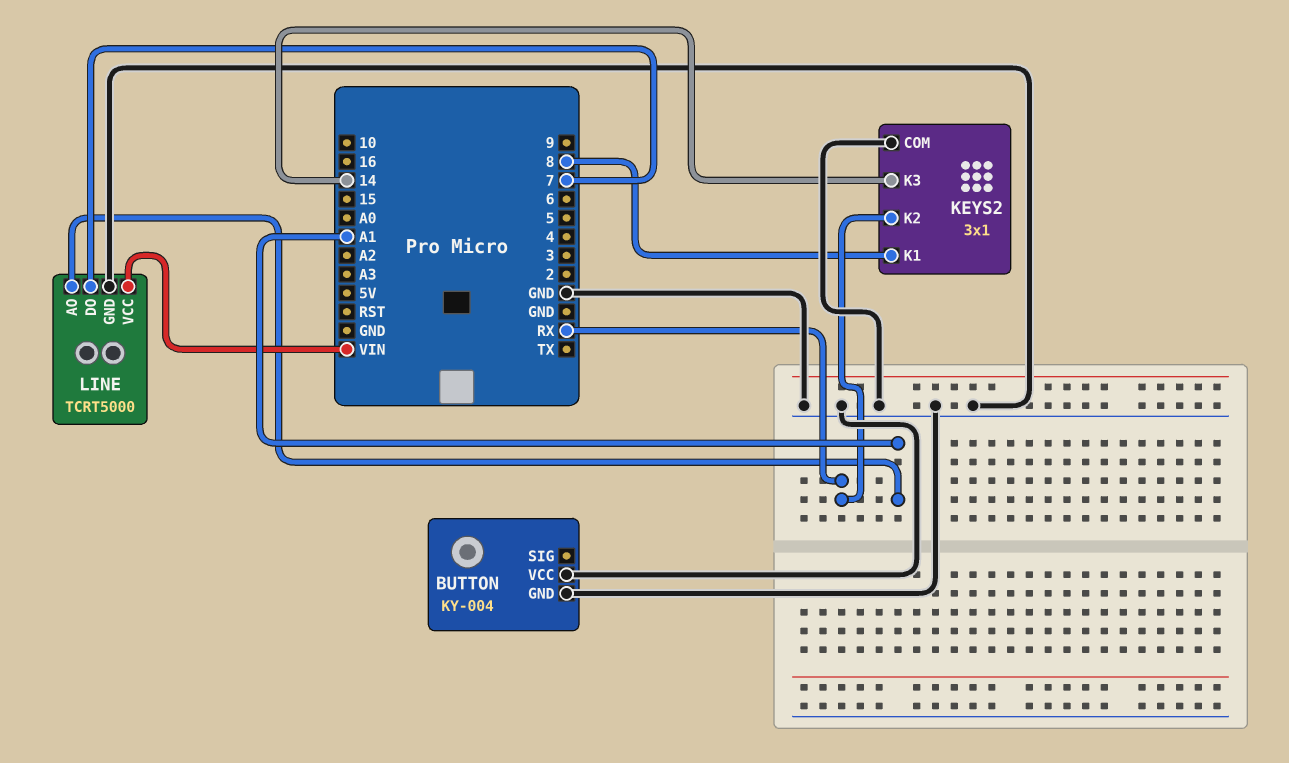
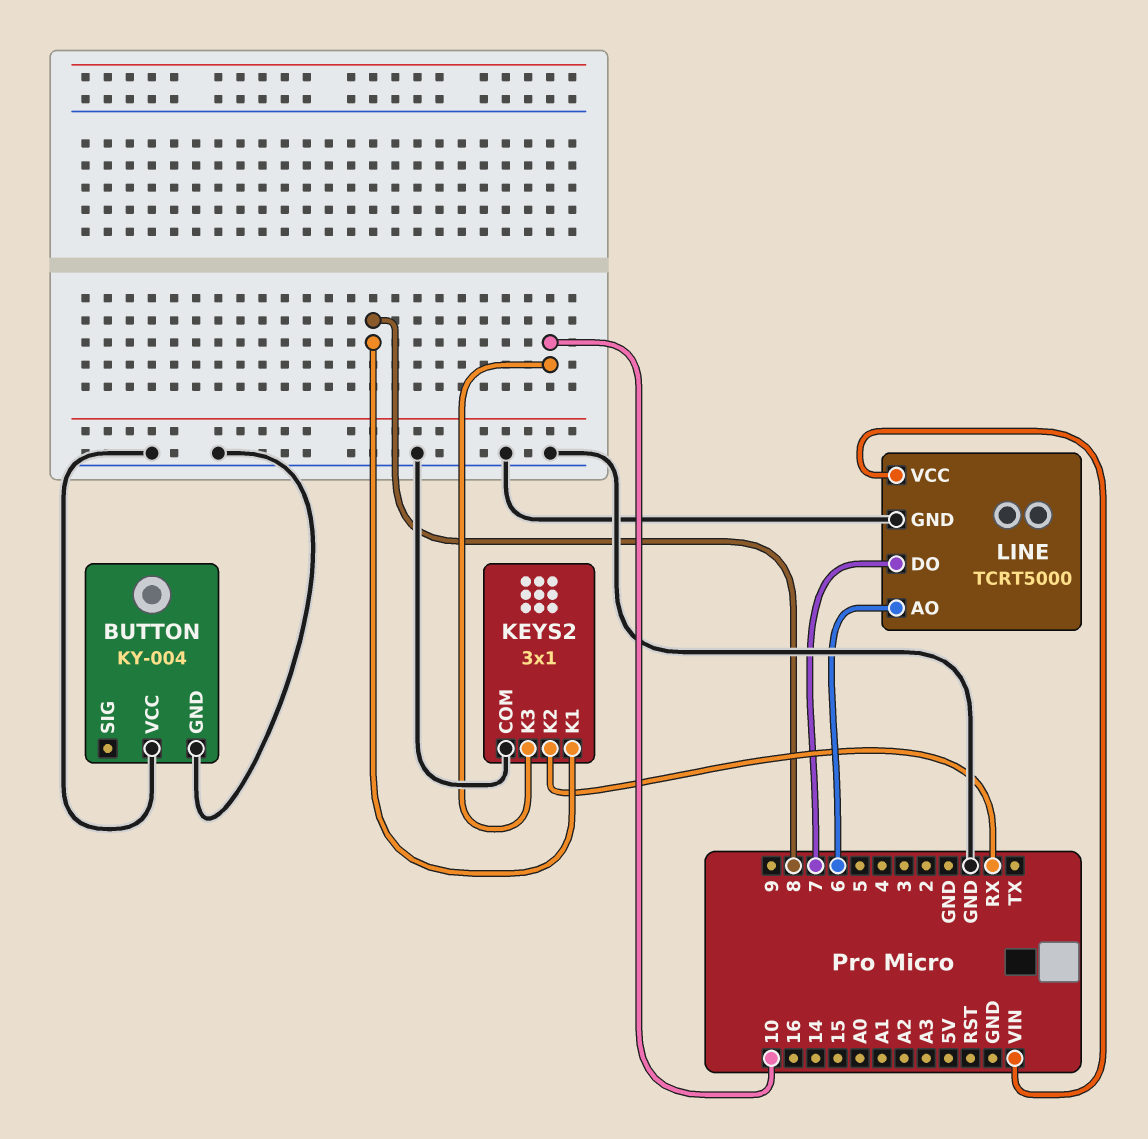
KEYS2 pin K3: 14 -> 10
LINE pin AO: A1 -> 6

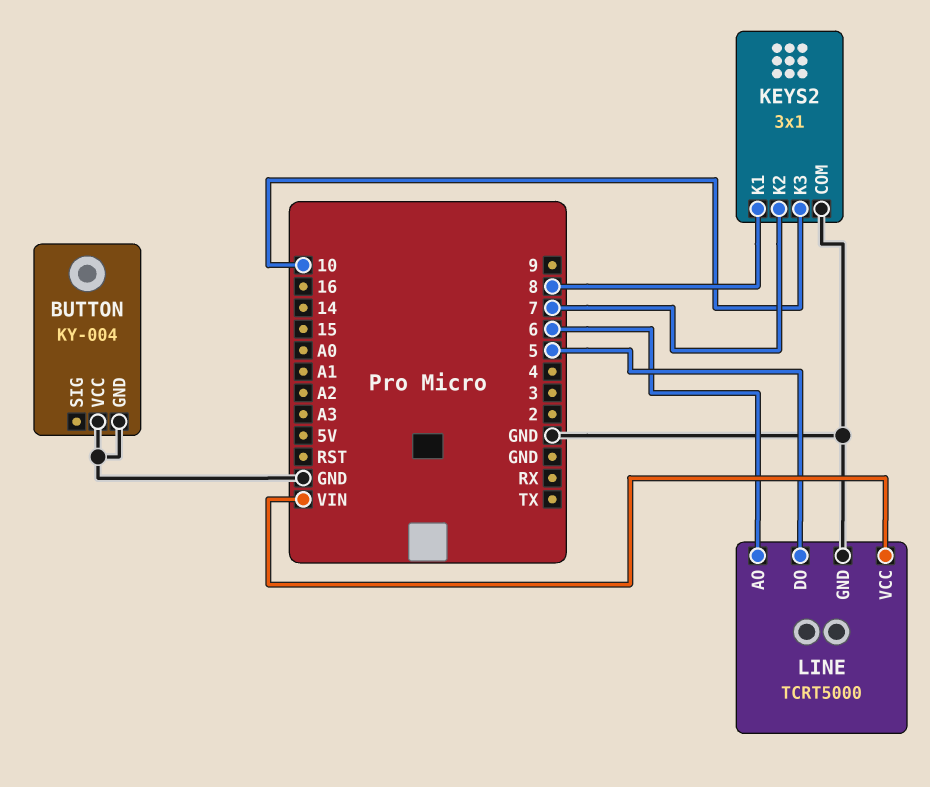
KEYS2 pin K2: RX -> 7
LINE pin DO: 7 -> 5

